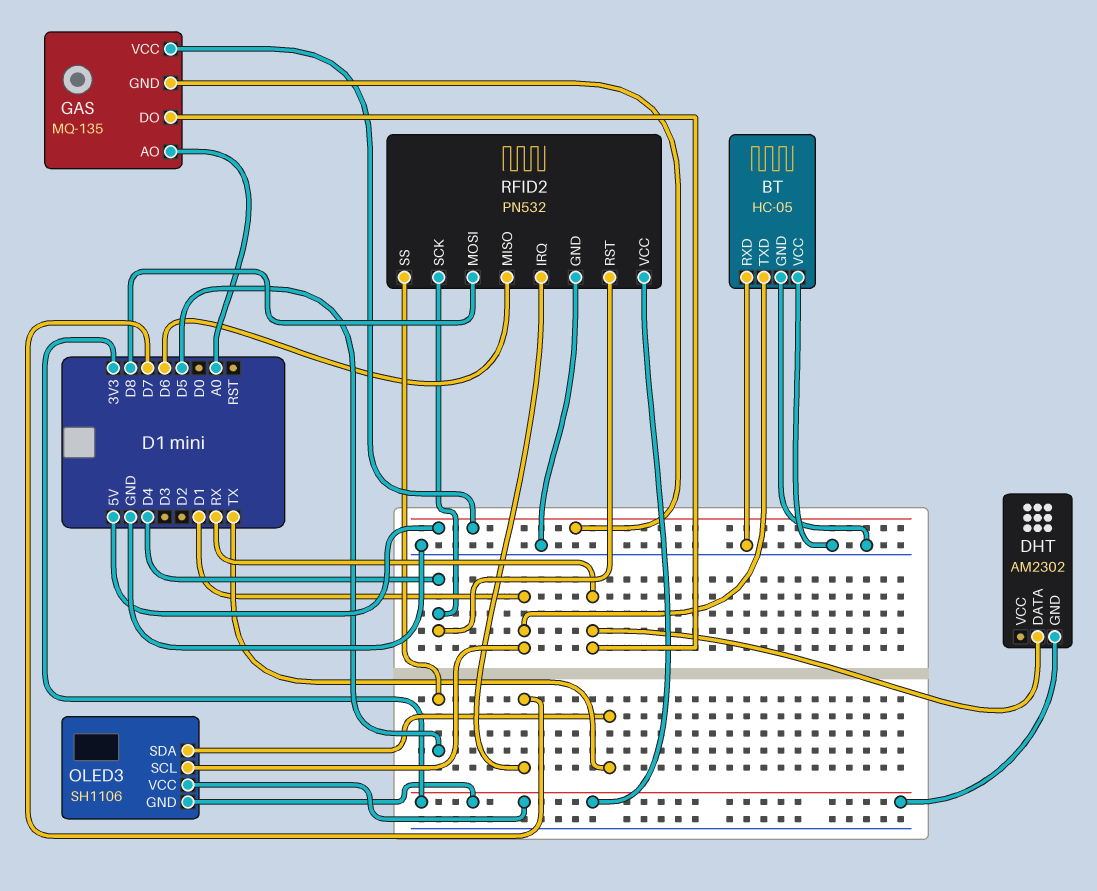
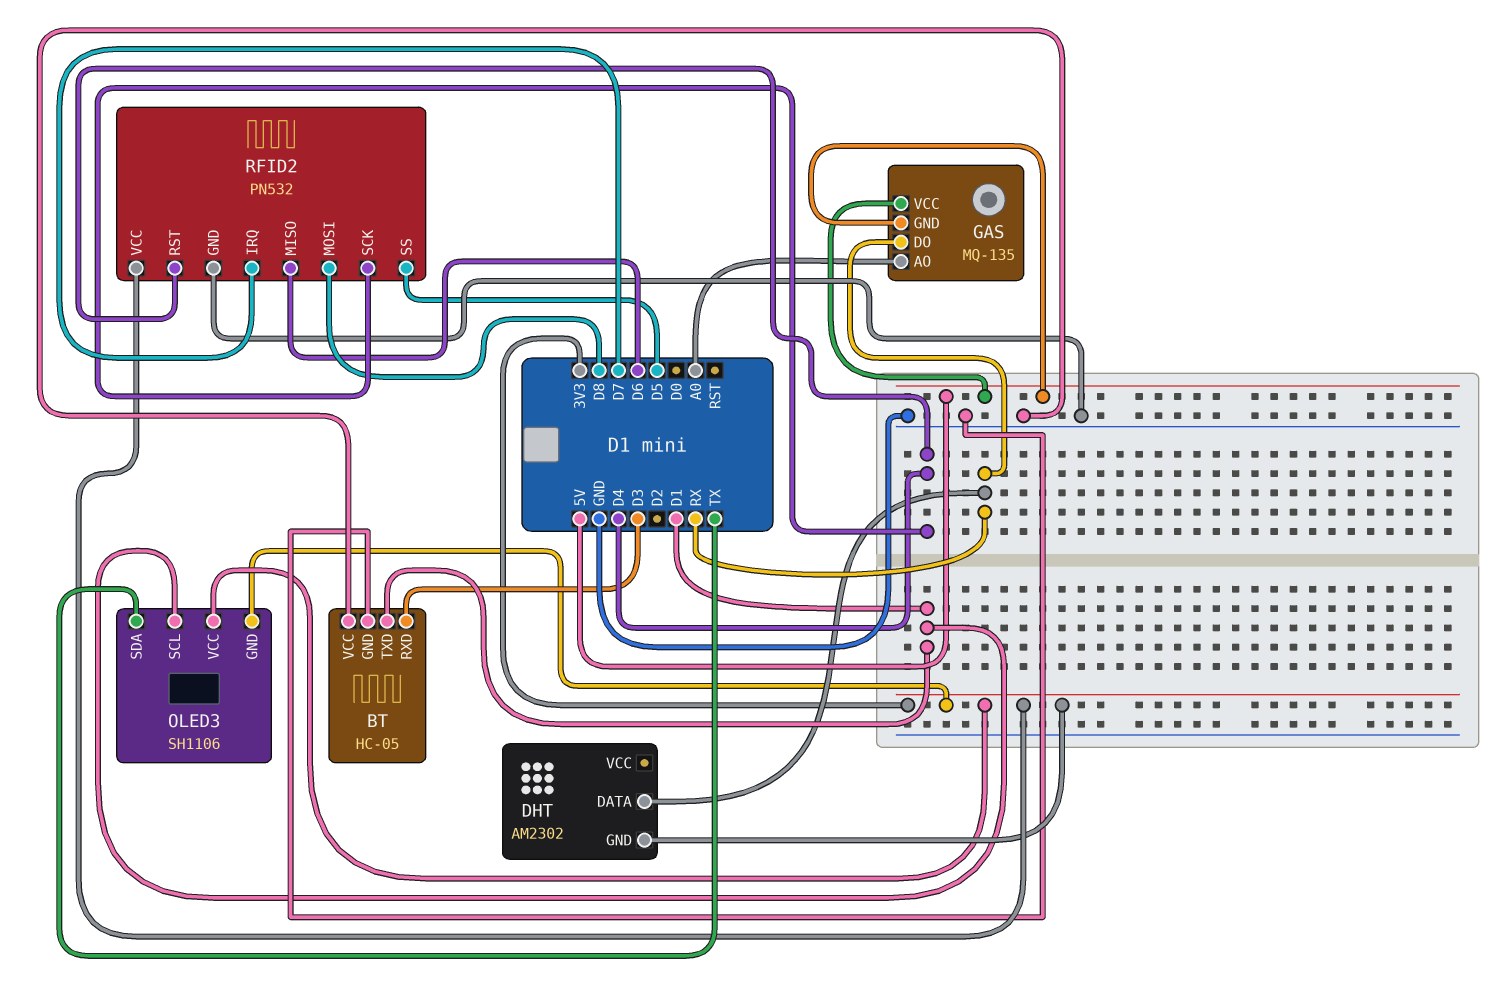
BT pin RXD: GND -> D3

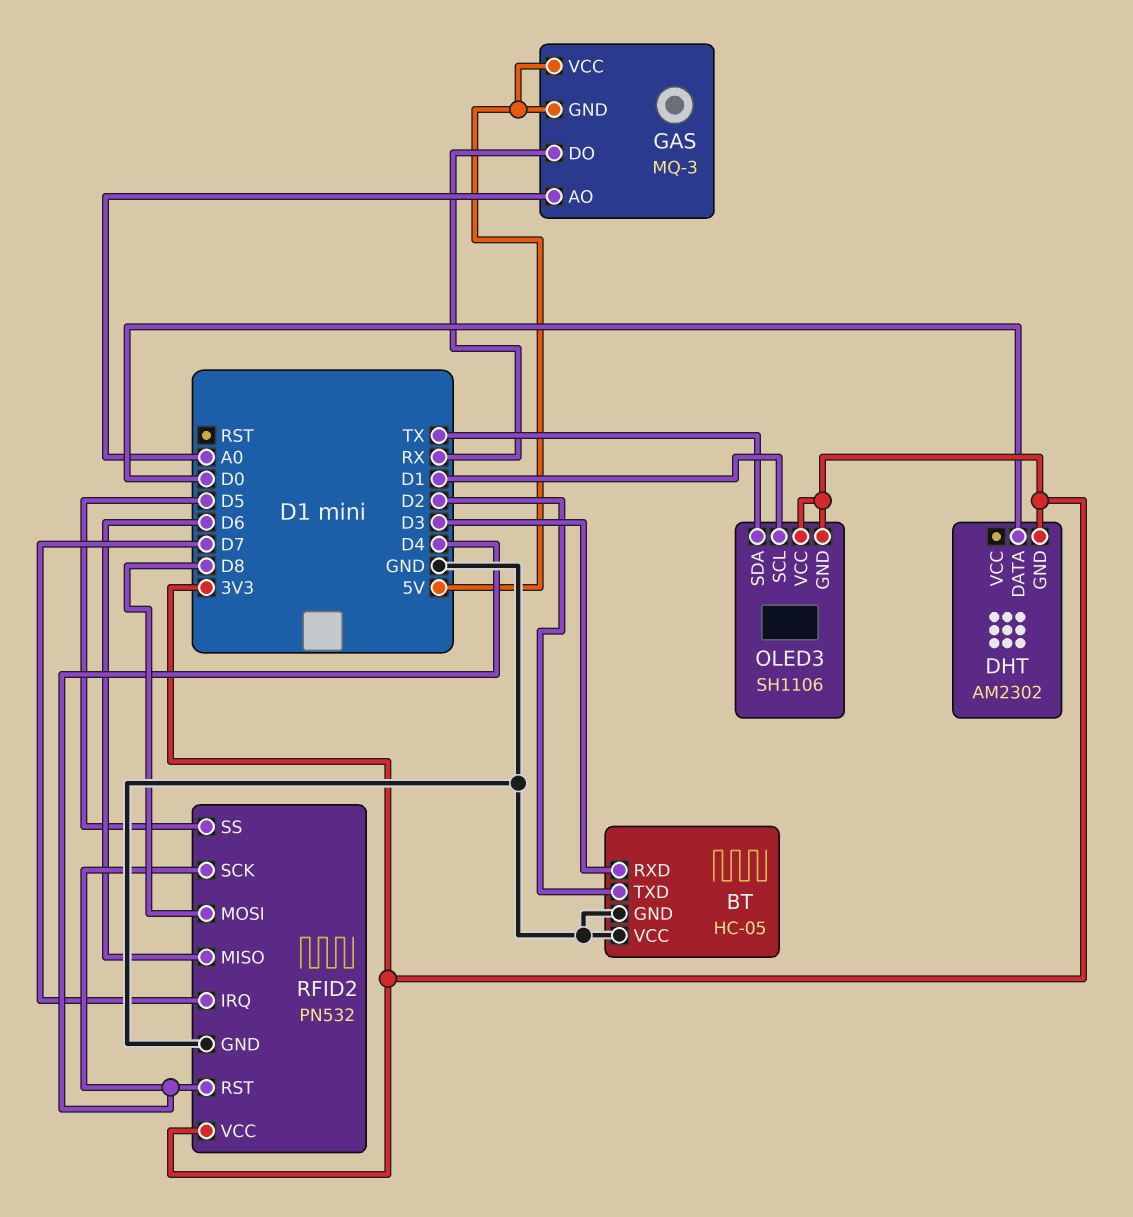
BT pin TXD: D1 -> D2
DHT pin DATA: RX -> D0
GAS: MQ-135 -> MQ-3

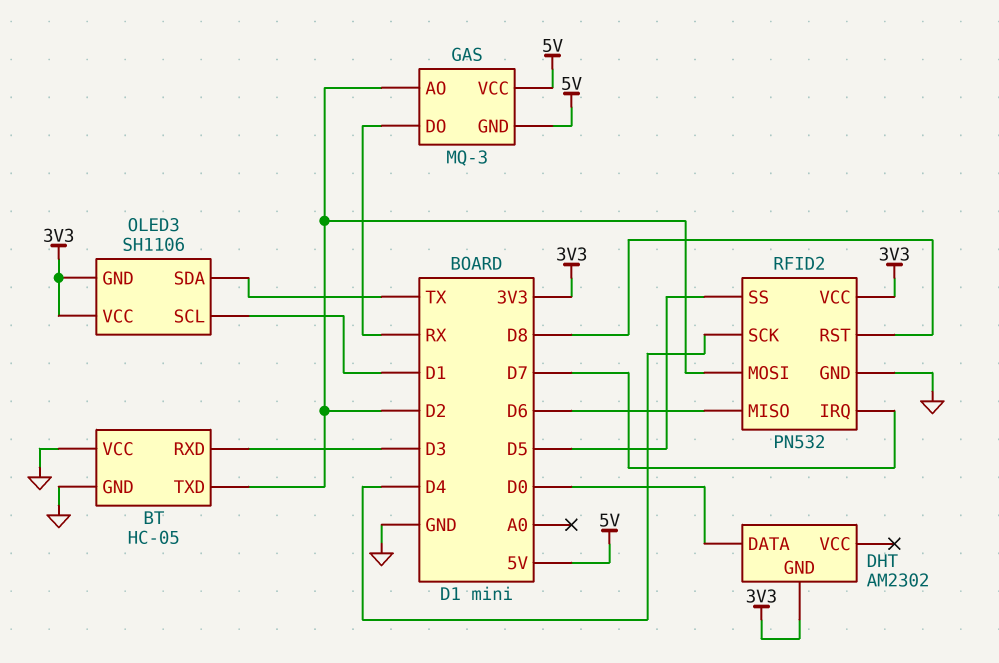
GAS pin AO: A0 -> D2
RFID2 pin MOSI: D8 -> D2
RFID2 pin RST: D4 -> D8

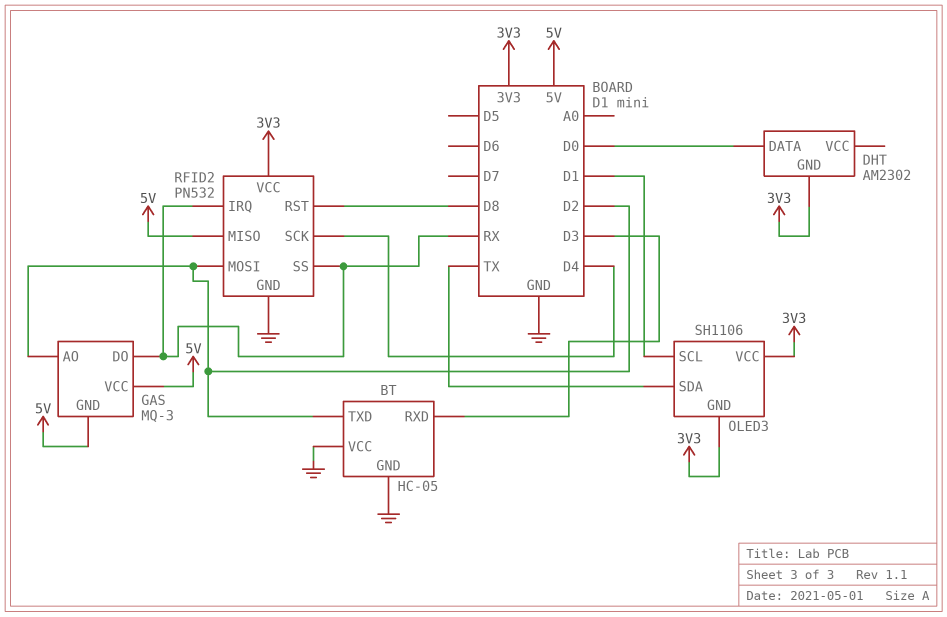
RFID2 pin IRQ: D7 -> RX
RFID2 pin MISO: D6 -> 5V
RFID2 pin SS: D5 -> RX

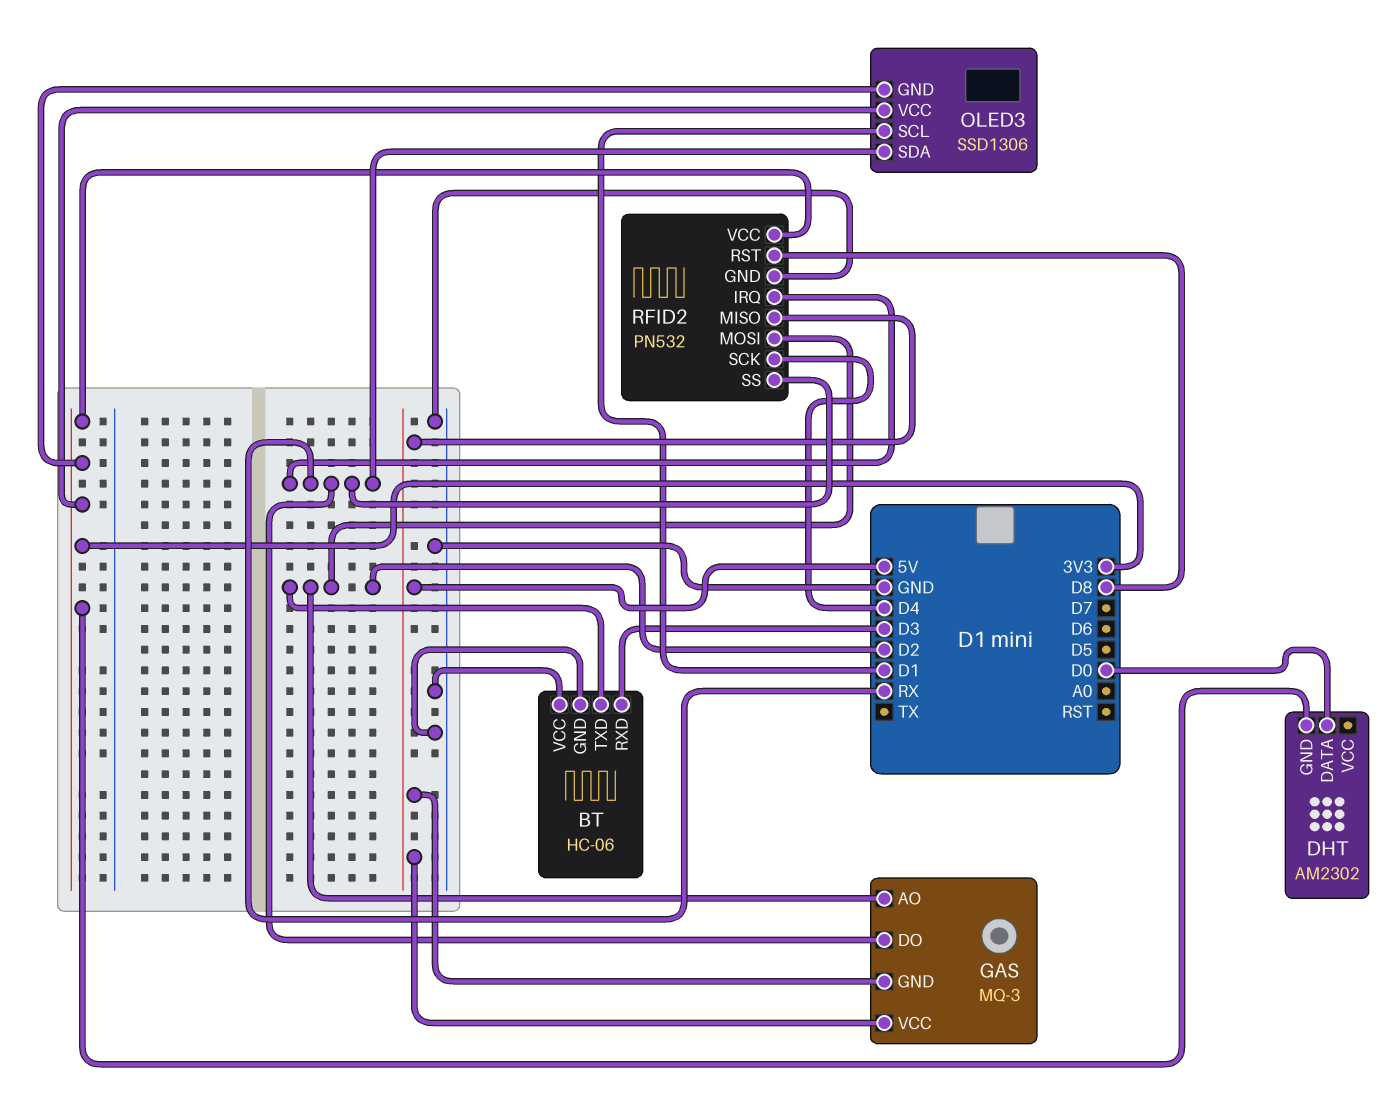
BT: HC-05 -> HC-06
OLED3: SH1106 -> SSD1306
OLED3 pin SDA: TX -> RX

